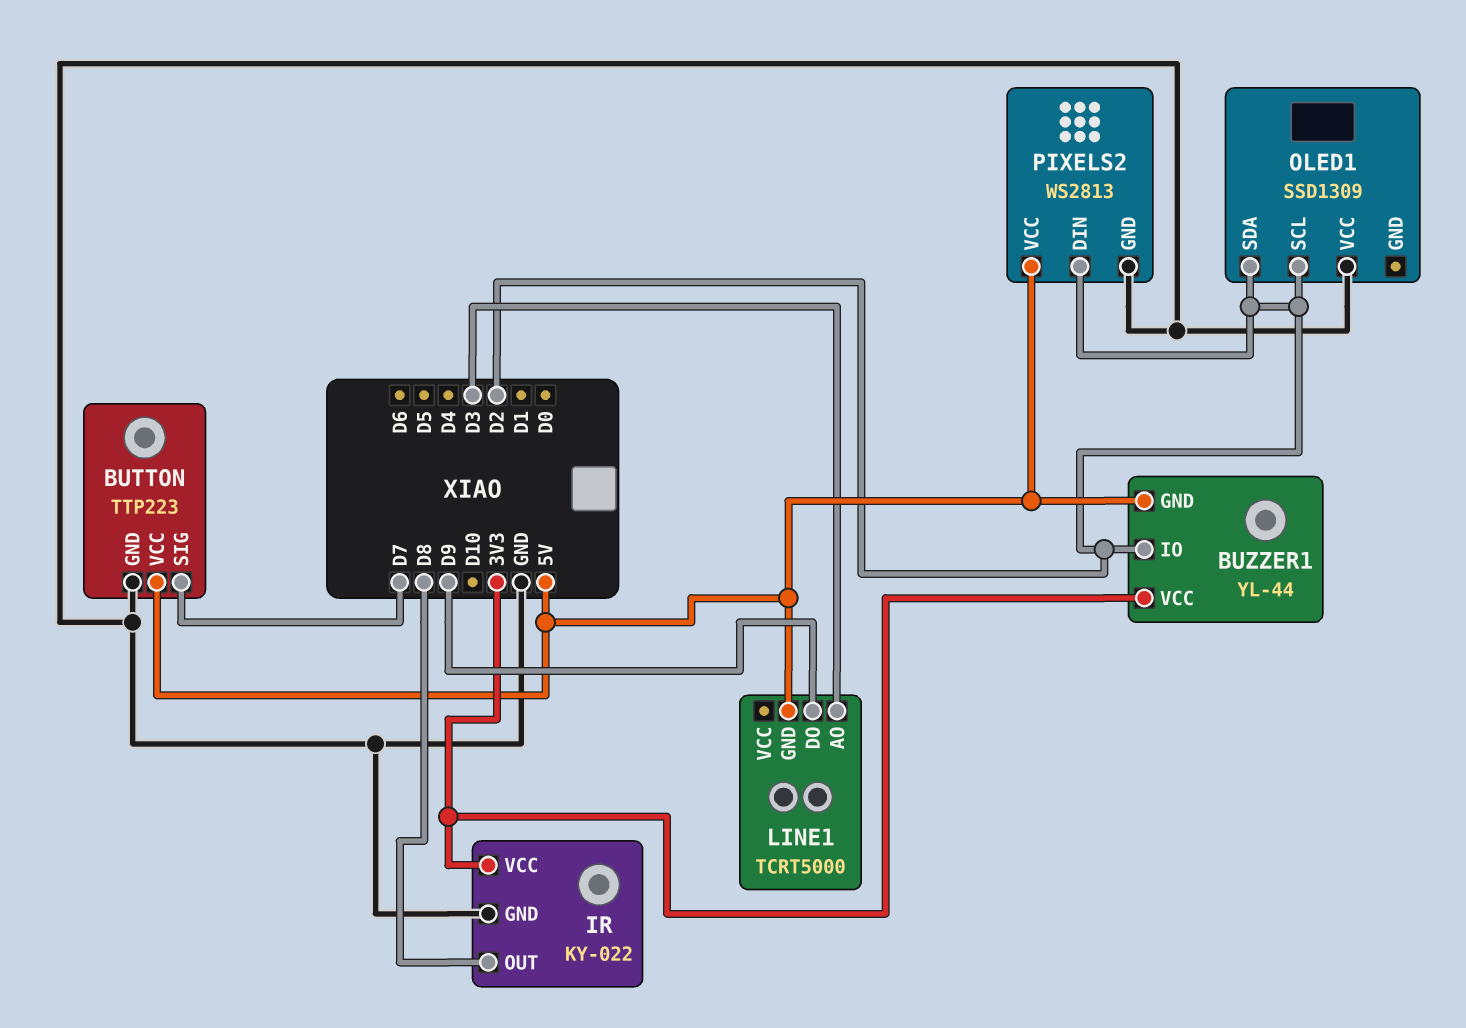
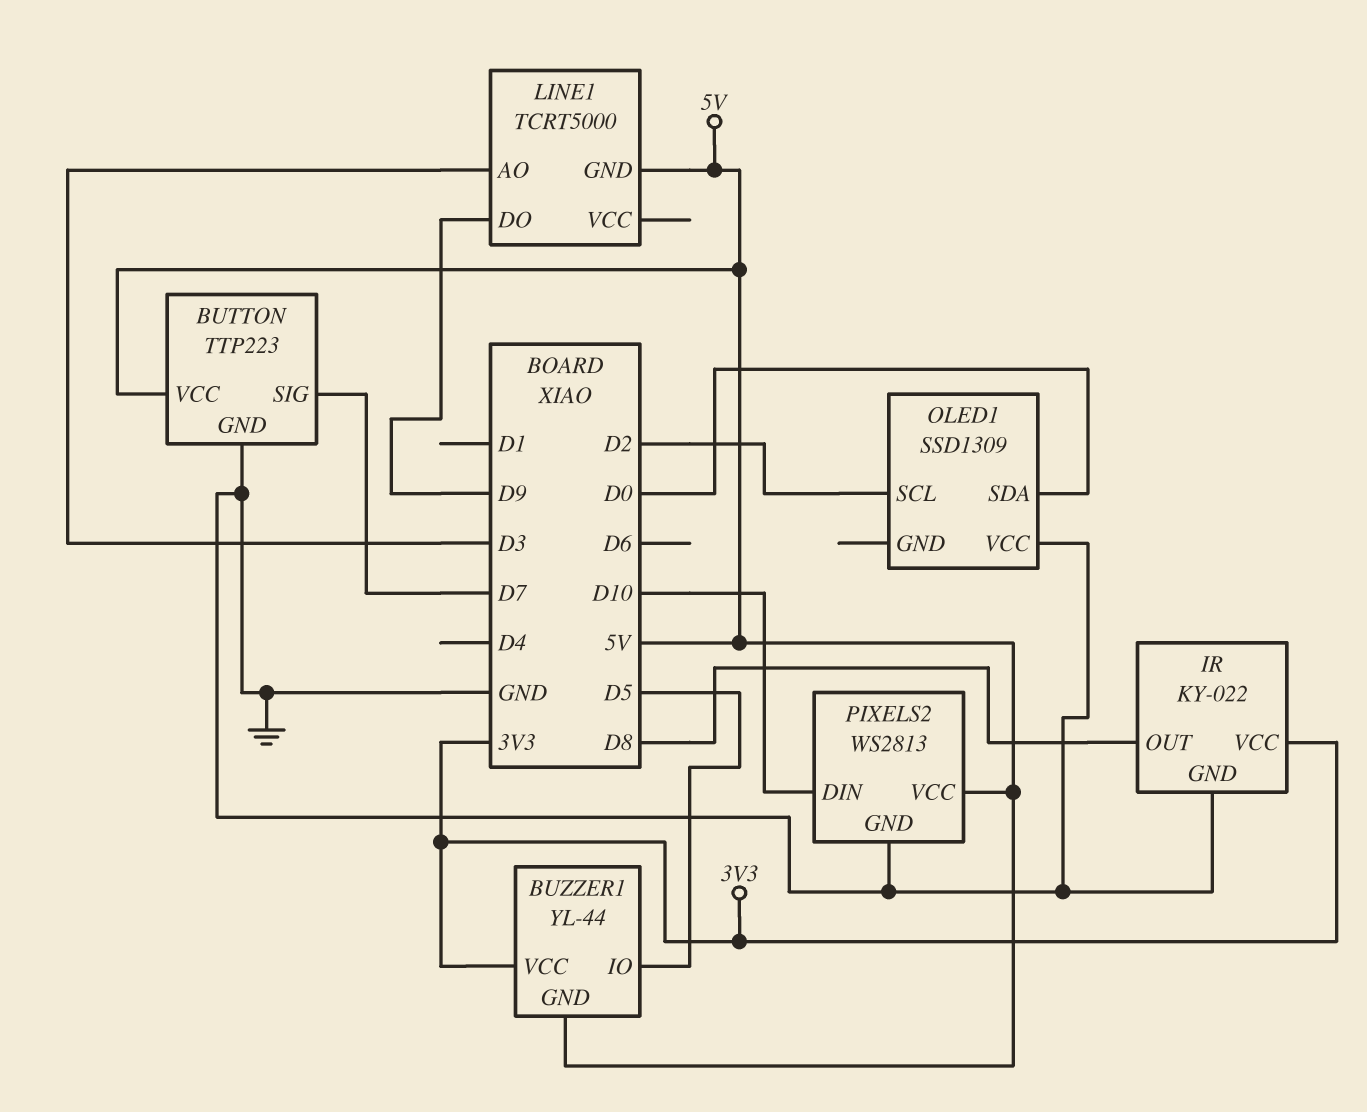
BUZZER1 pin IO: D2 -> D5
OLED1 pin SDA: D2 -> D0
PIXELS2 pin DIN: D2 -> D10

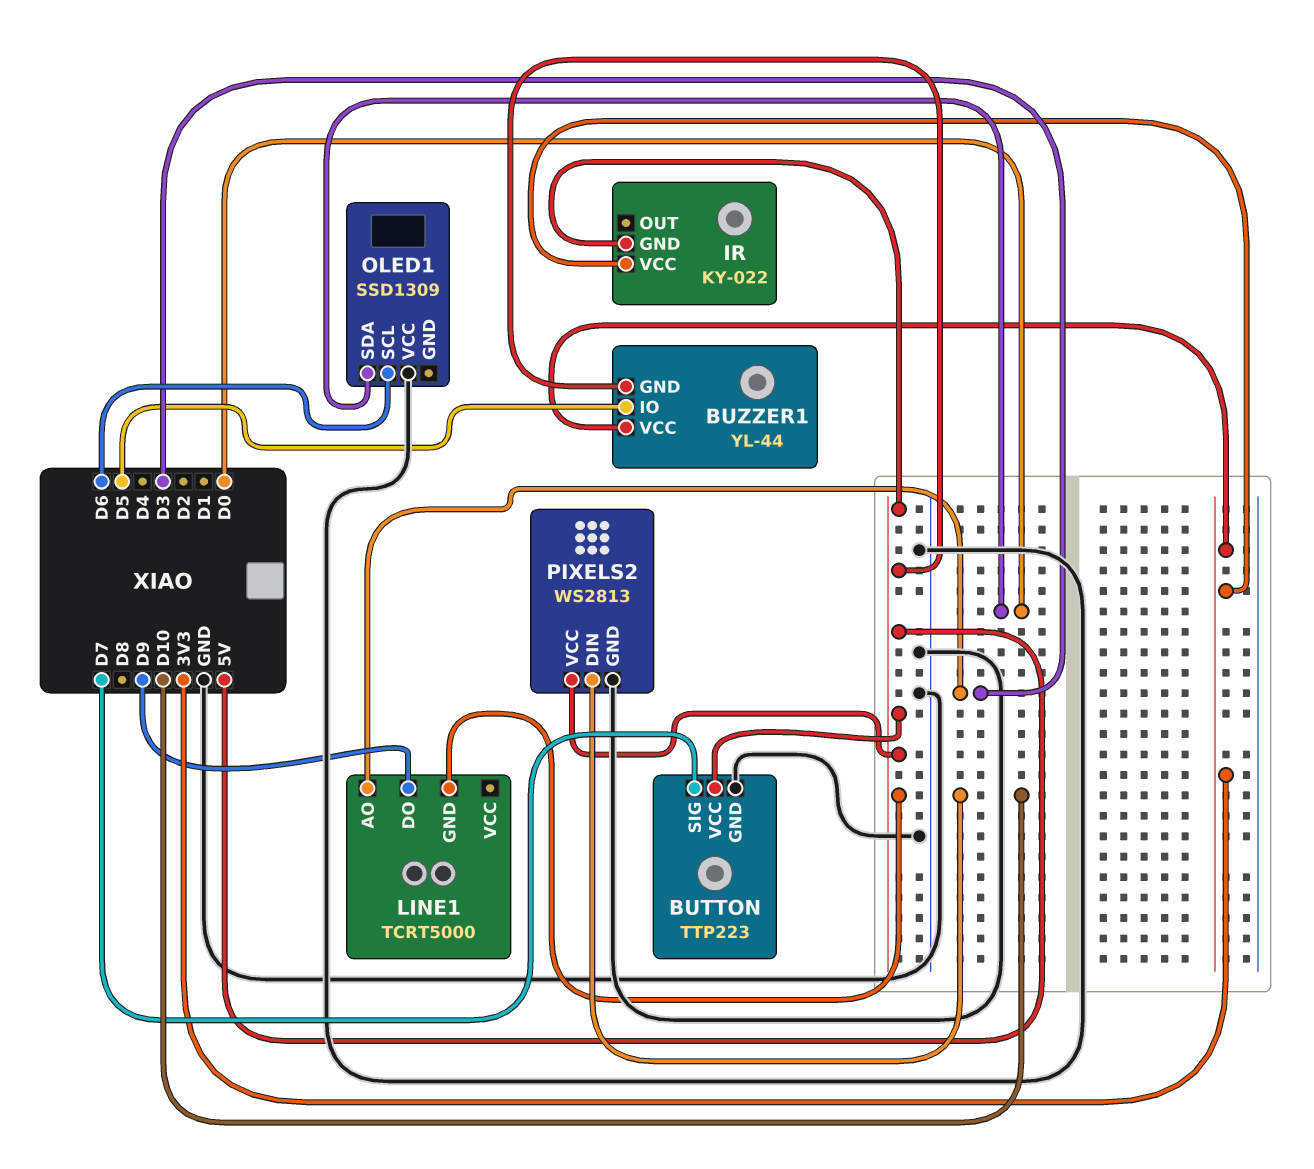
IR pin GND: GND -> 5V
IR pin OUT: D8 -> none
OLED1 pin SCL: D2 -> D6

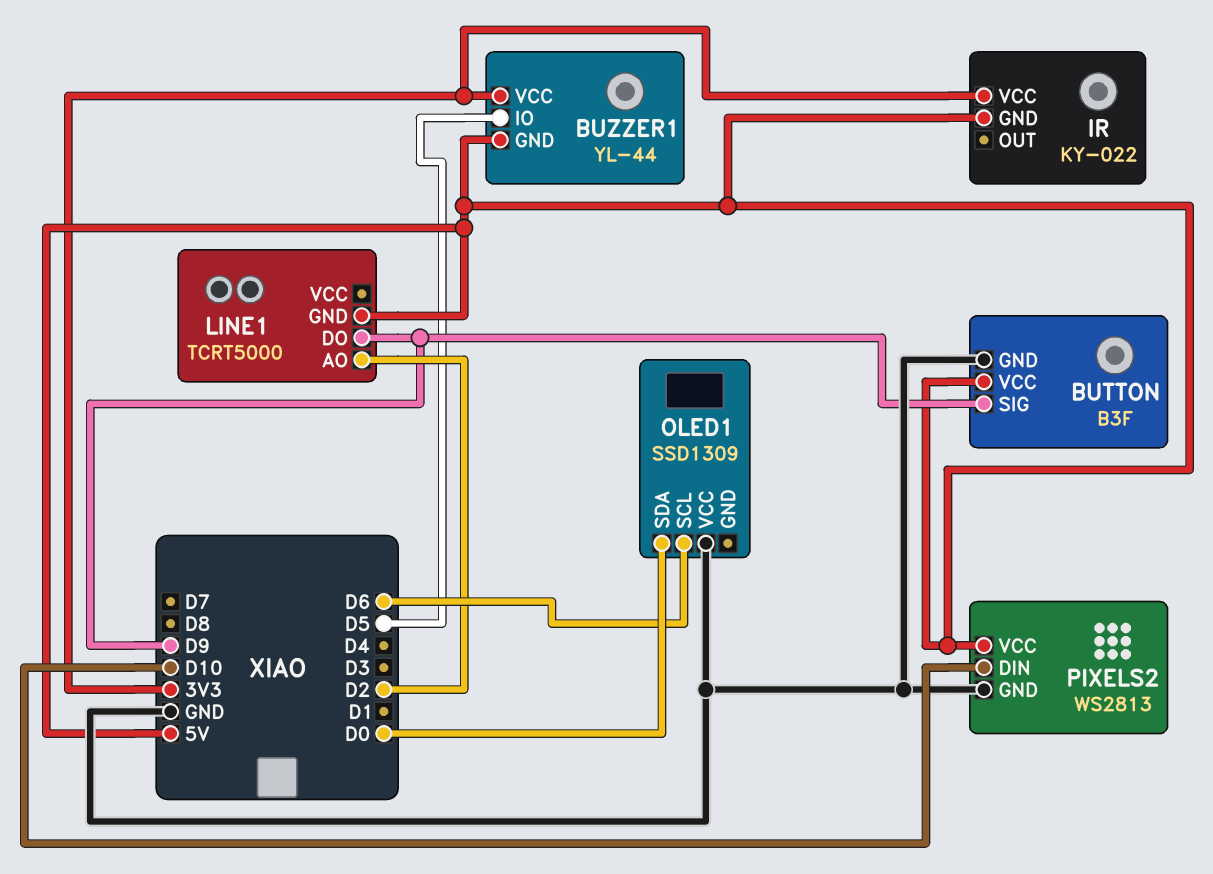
BUTTON: TTP223 -> B3F
BUTTON pin SIG: D7 -> D9
LINE1 pin AO: D3 -> D2

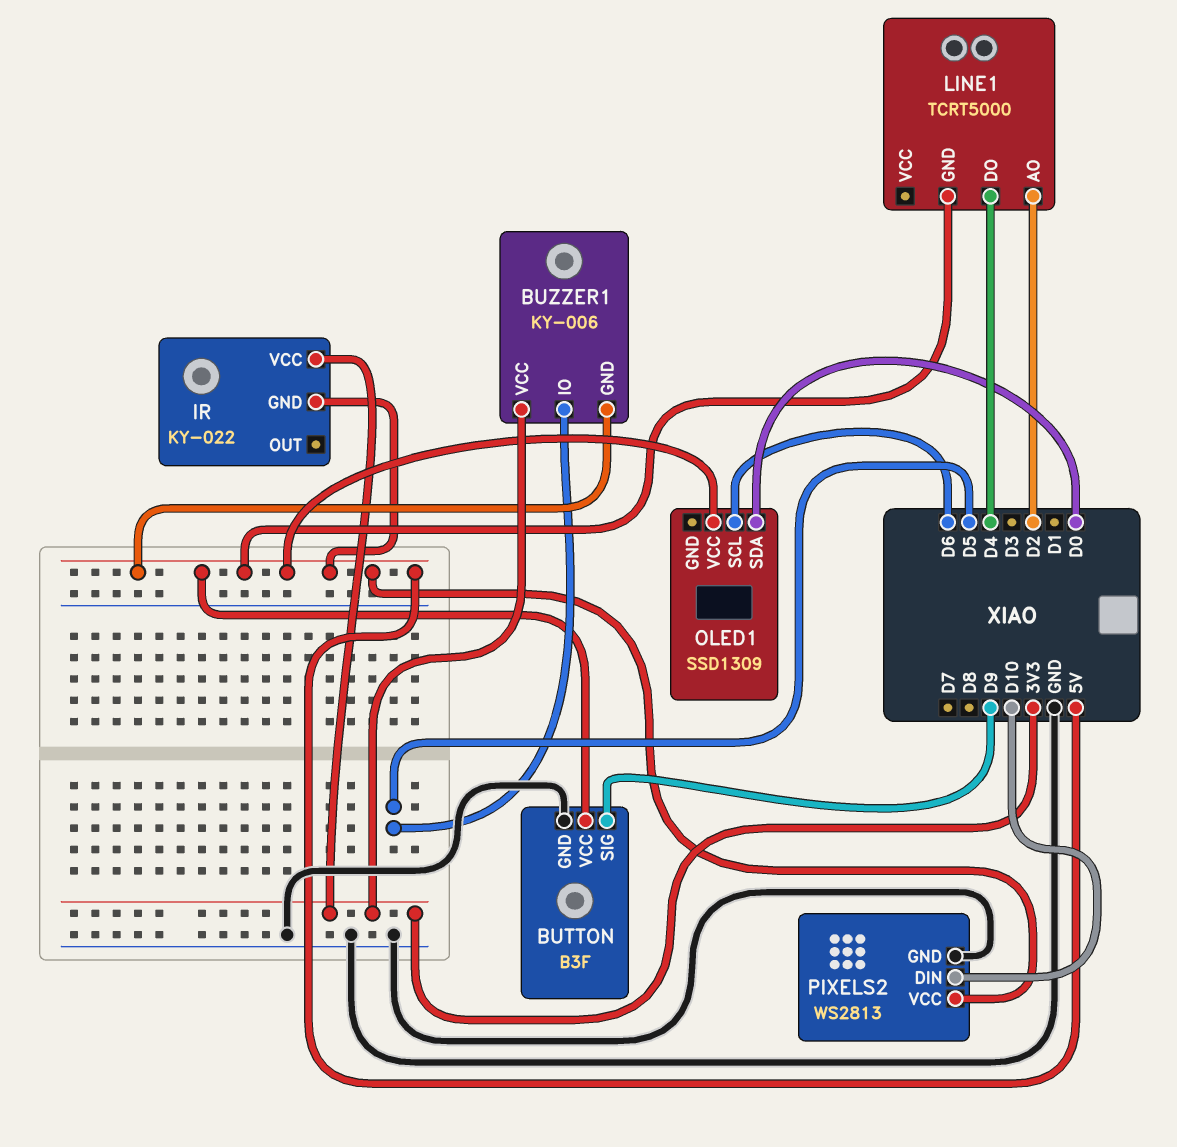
BUZZER1: YL-44 -> KY-006
LINE1 pin DO: D9 -> D4
OLED1 pin VCC: GND -> 5V

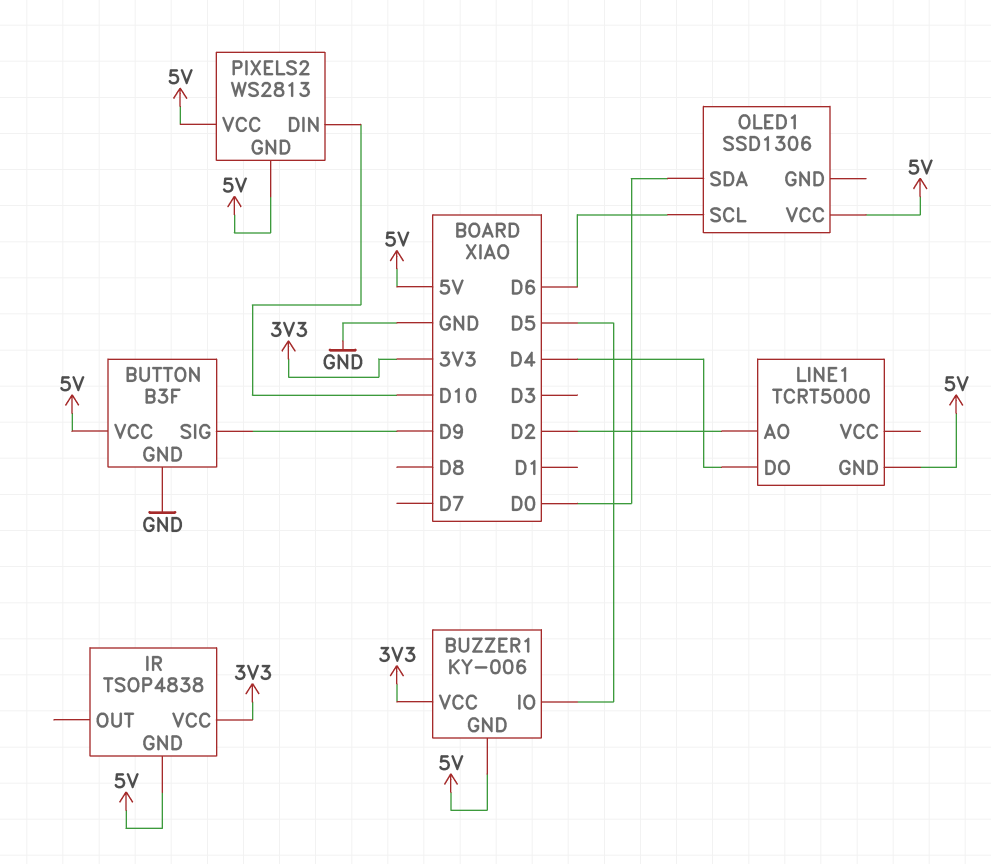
IR: KY-022 -> TSOP4838
OLED1: SSD1309 -> SSD1306
PIXELS2 pin GND: GND -> 5V

